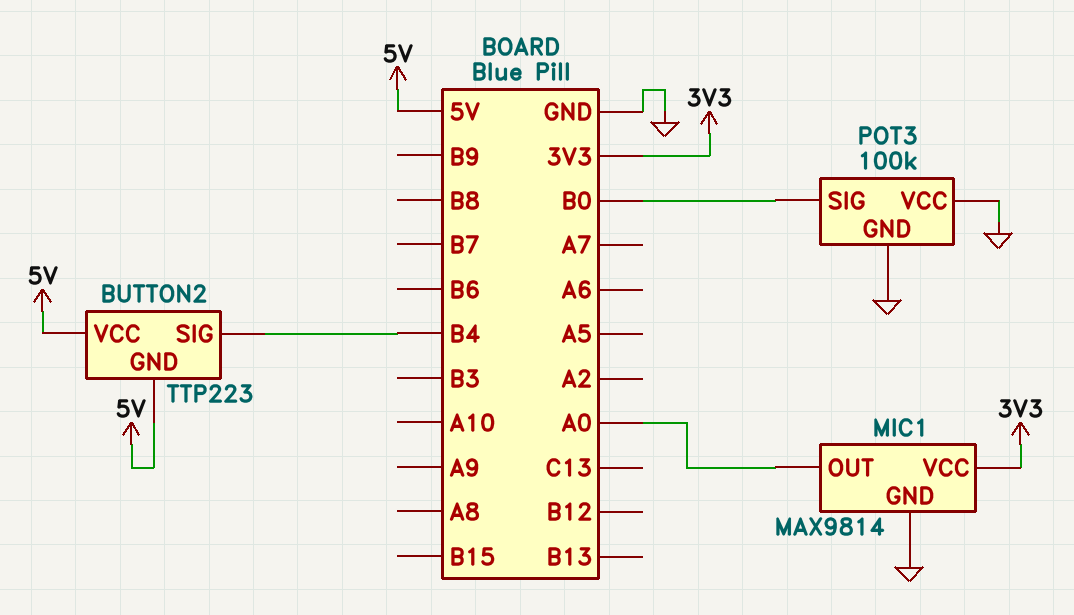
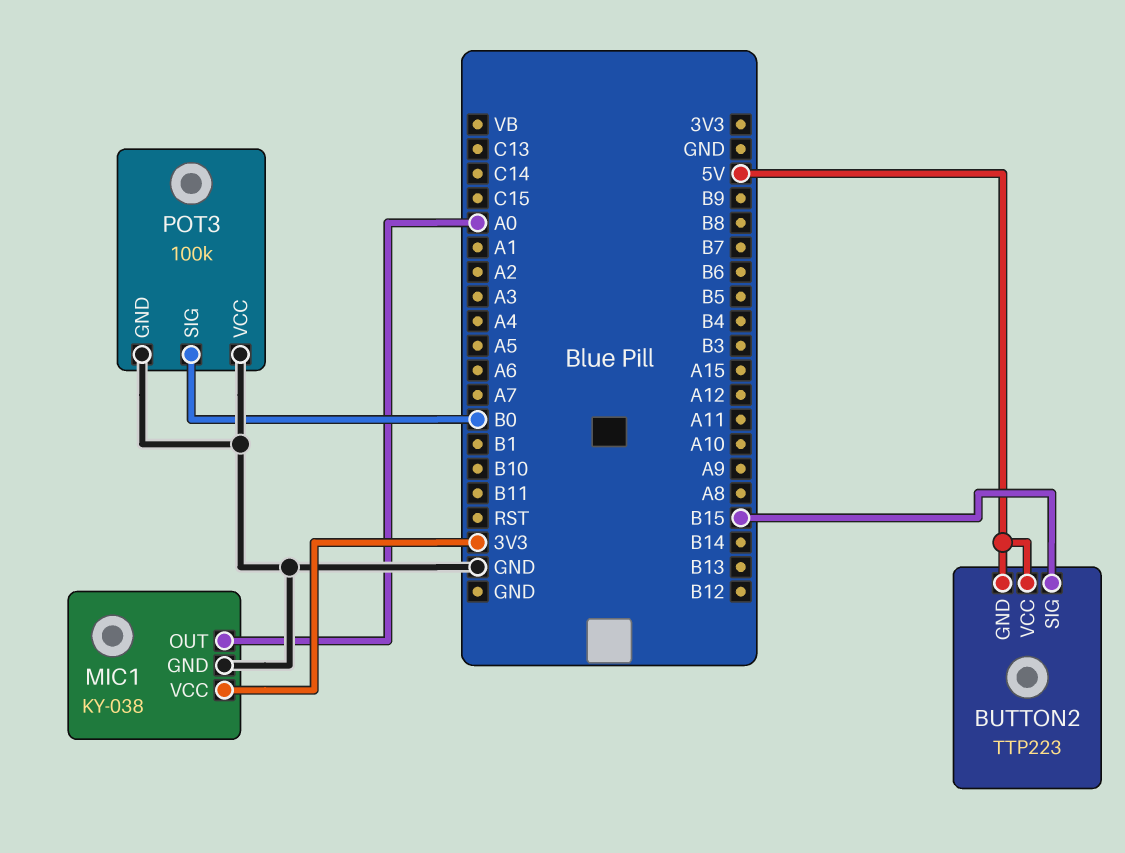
BUTTON2 pin SIG: B4 -> B15
MIC1: MAX9814 -> KY-038

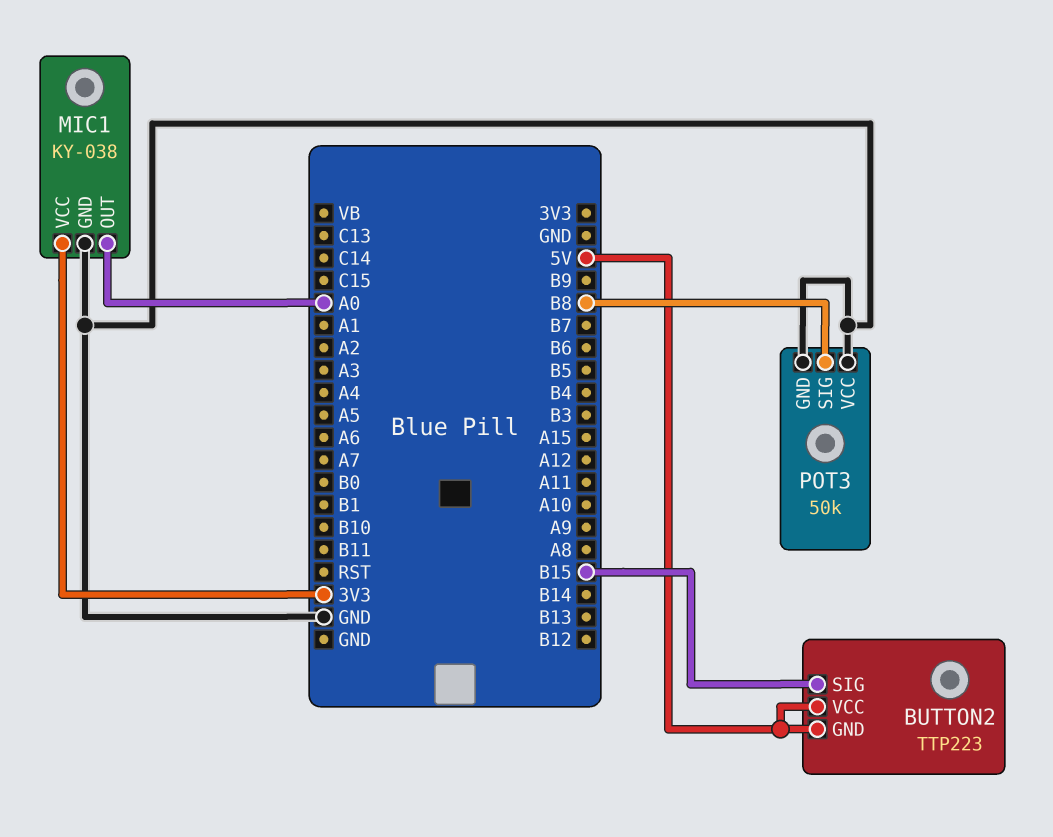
POT3: 100k -> 50k
POT3 pin SIG: B0 -> B8

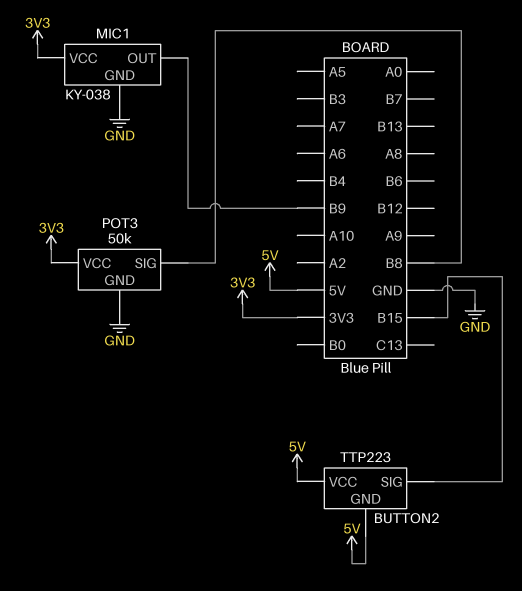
MIC1 pin OUT: A0 -> B9
POT3 pin VCC: GND -> 3V3

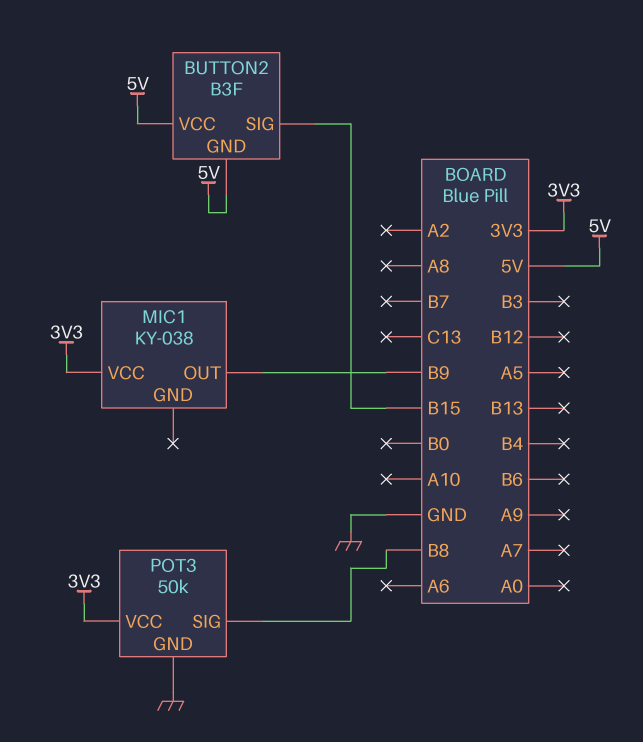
BUTTON2: TTP223 -> B3F
MIC1 pin GND: GND -> none

